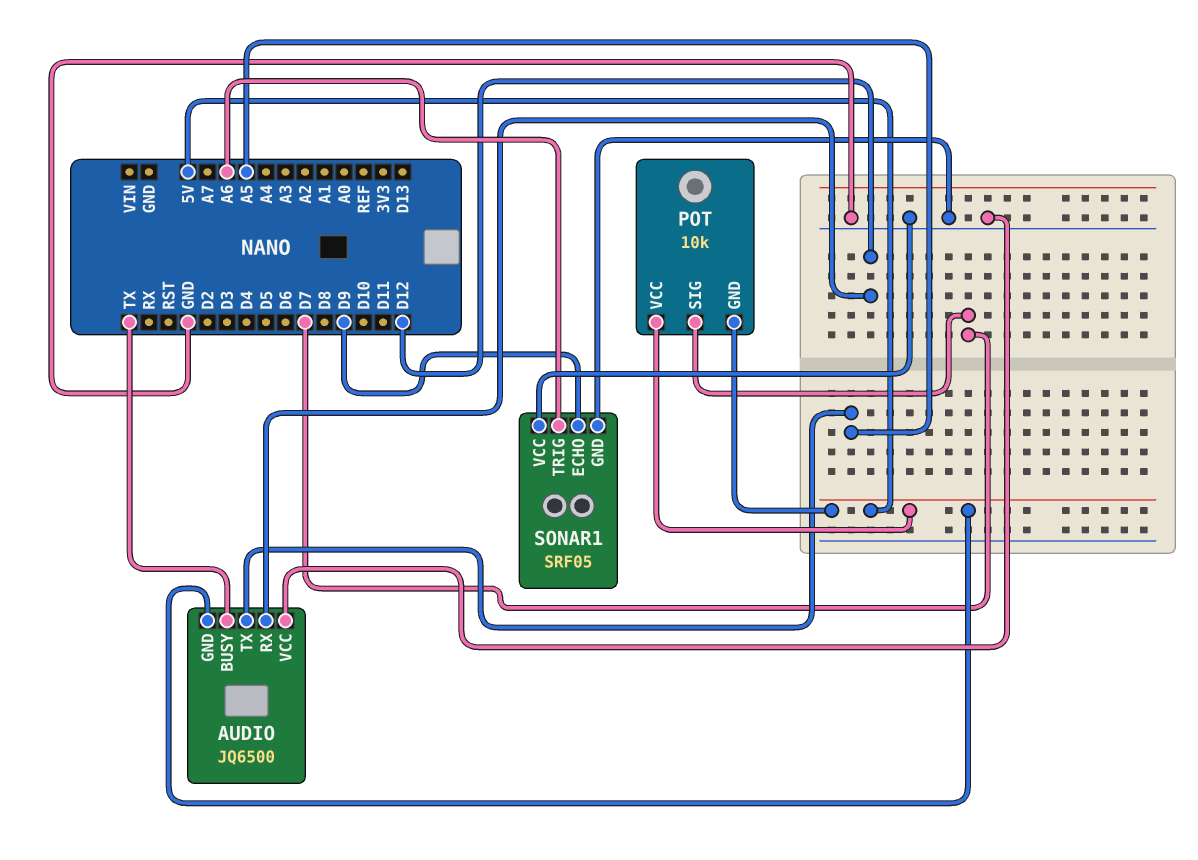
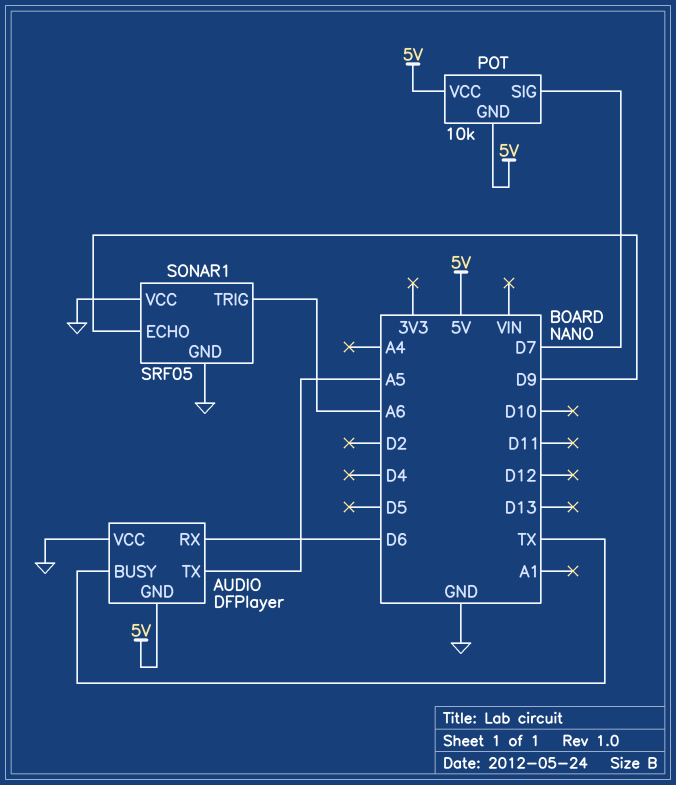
AUDIO: JQ6500 -> DFPlayer
AUDIO pin RX: D12 -> D6

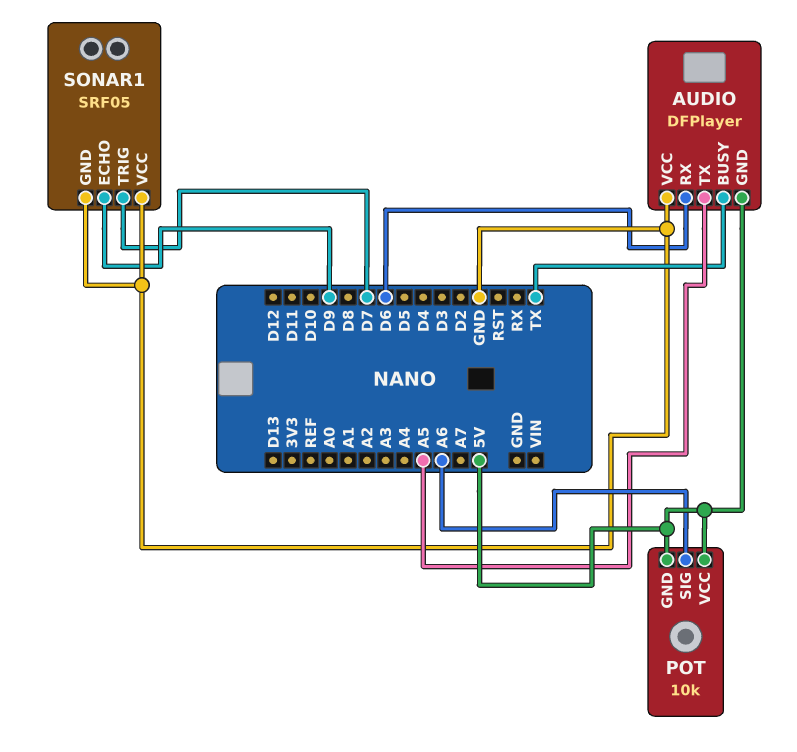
POT pin SIG: D7 -> A6
SONAR1 pin TRIG: A6 -> D7

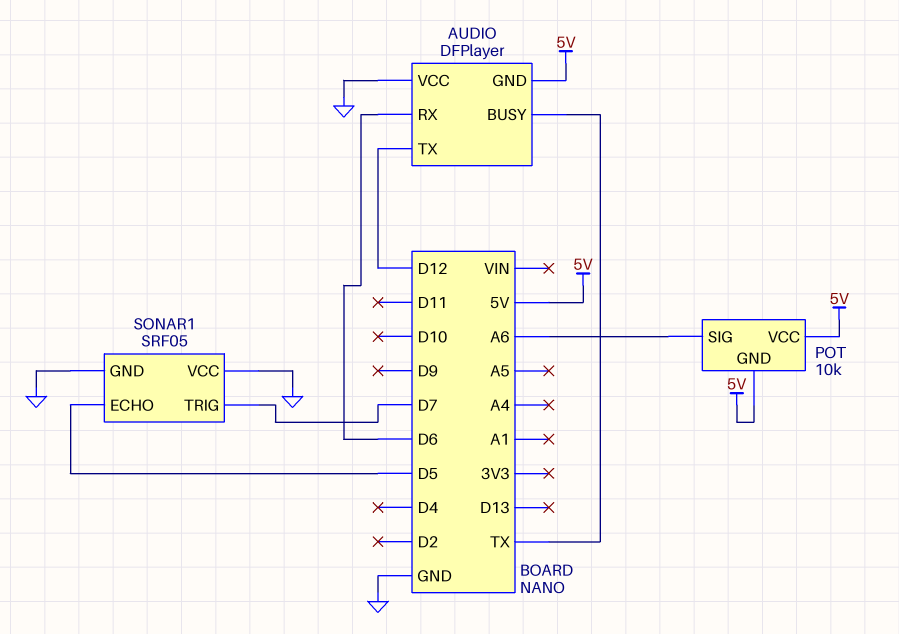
AUDIO pin TX: A5 -> D12
SONAR1 pin ECHO: D9 -> D5

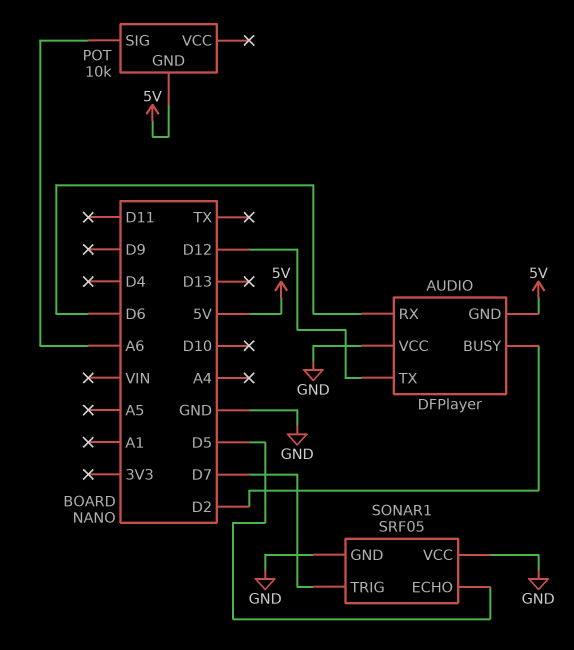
AUDIO pin BUSY: TX -> D2
POT pin VCC: 5V -> none

